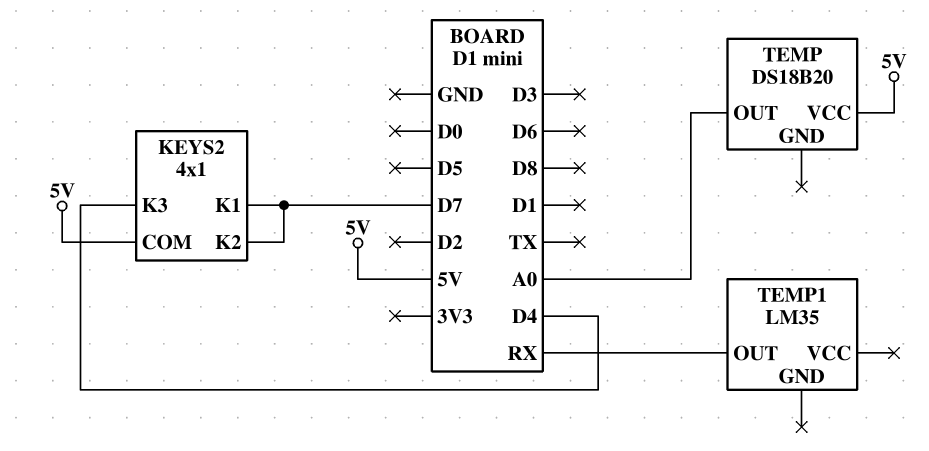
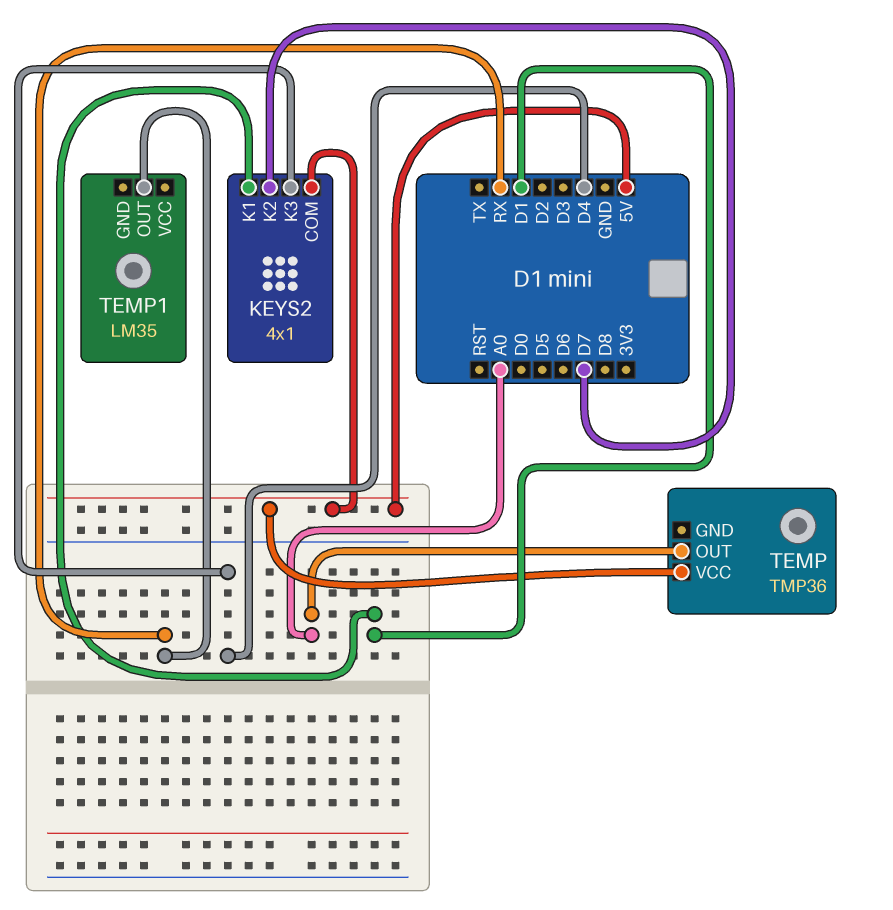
KEYS2 pin K1: D7 -> D1
TEMP: DS18B20 -> TMP36

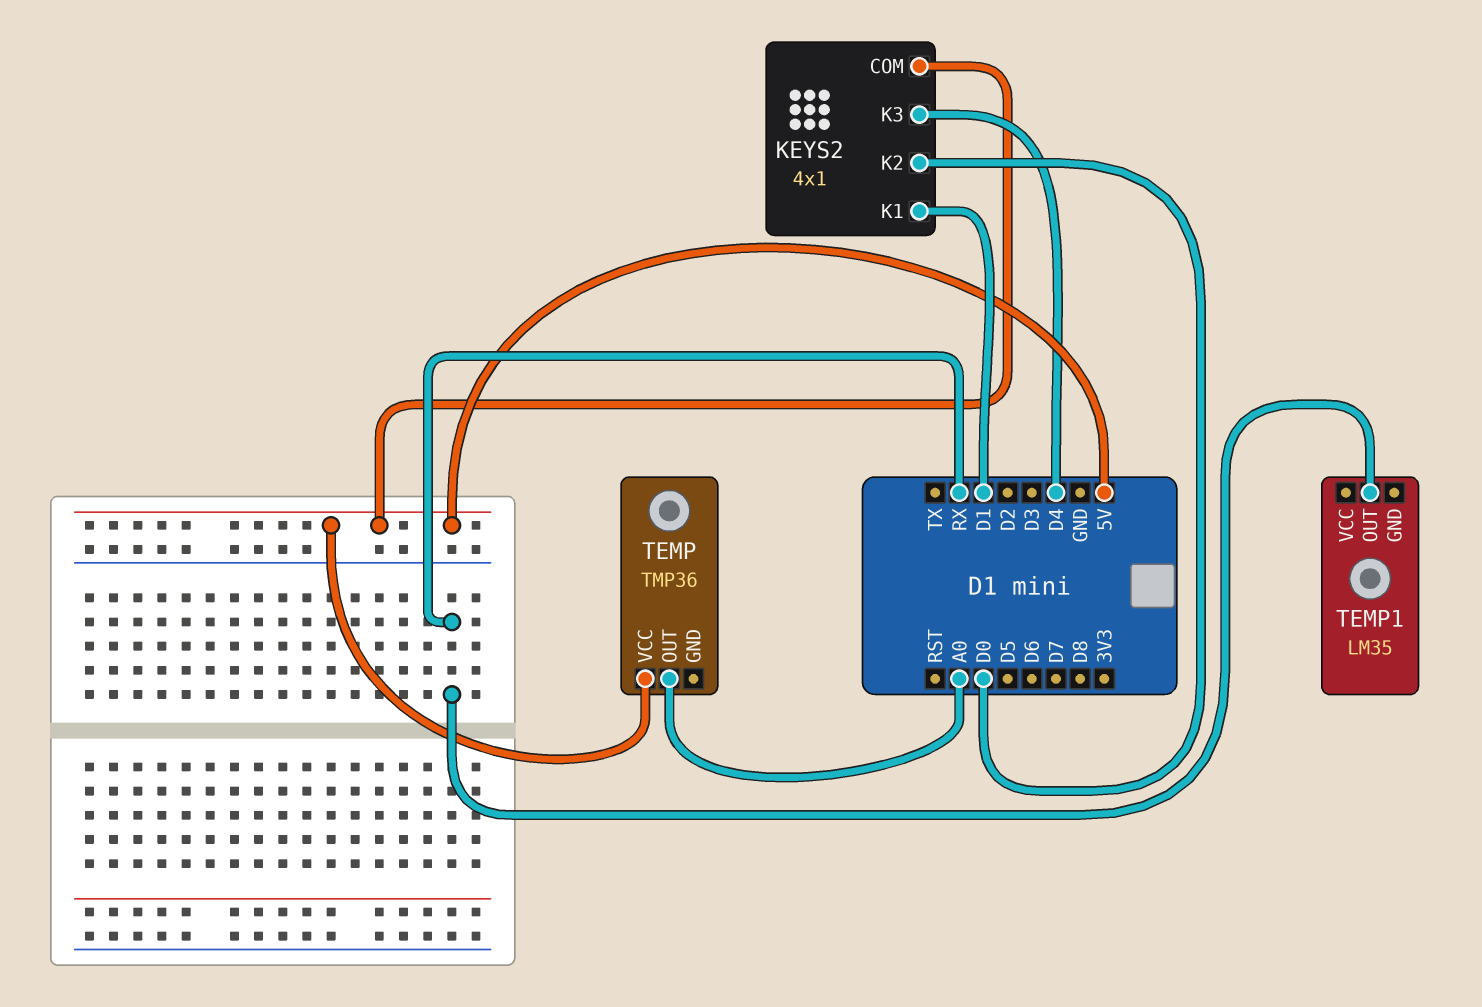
KEYS2 pin K2: D7 -> D0

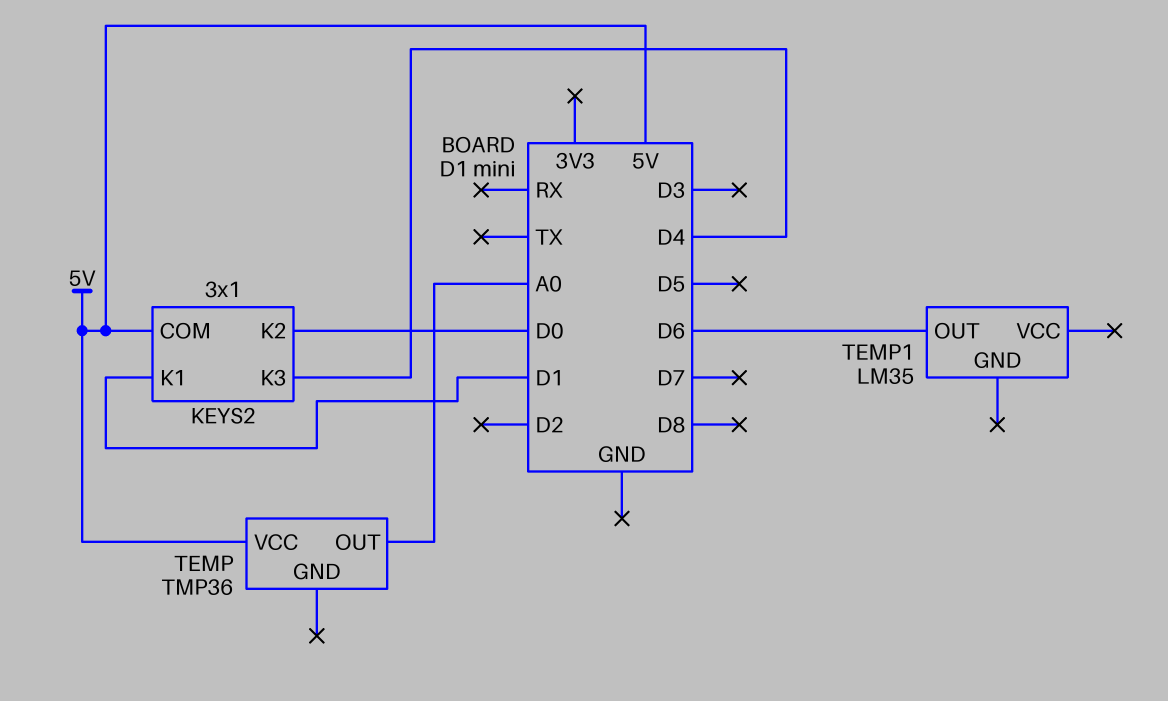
KEYS2: 4x1 -> 3x1
TEMP1 pin OUT: RX -> D6

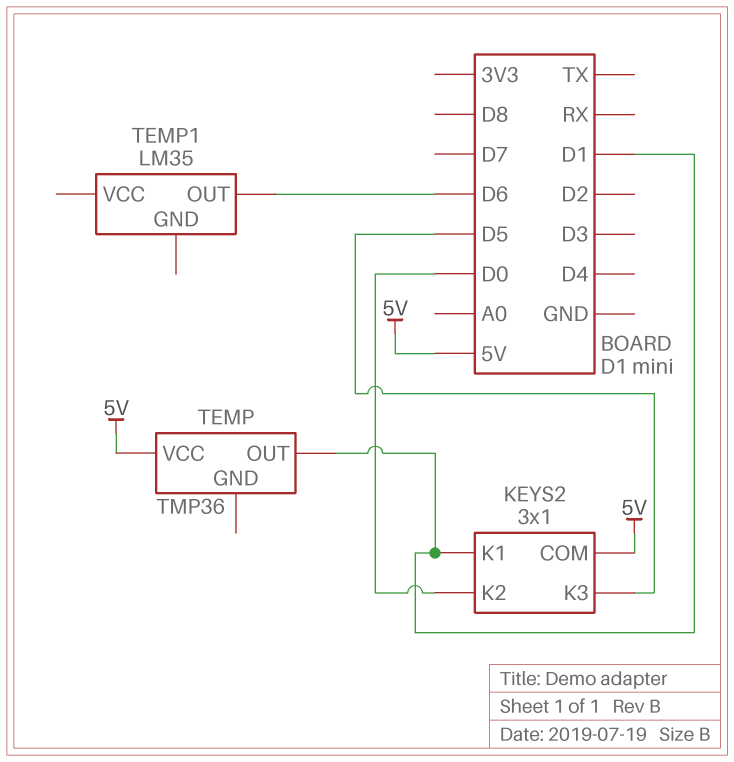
KEYS2 pin K3: D4 -> D5
TEMP pin OUT: A0 -> D1

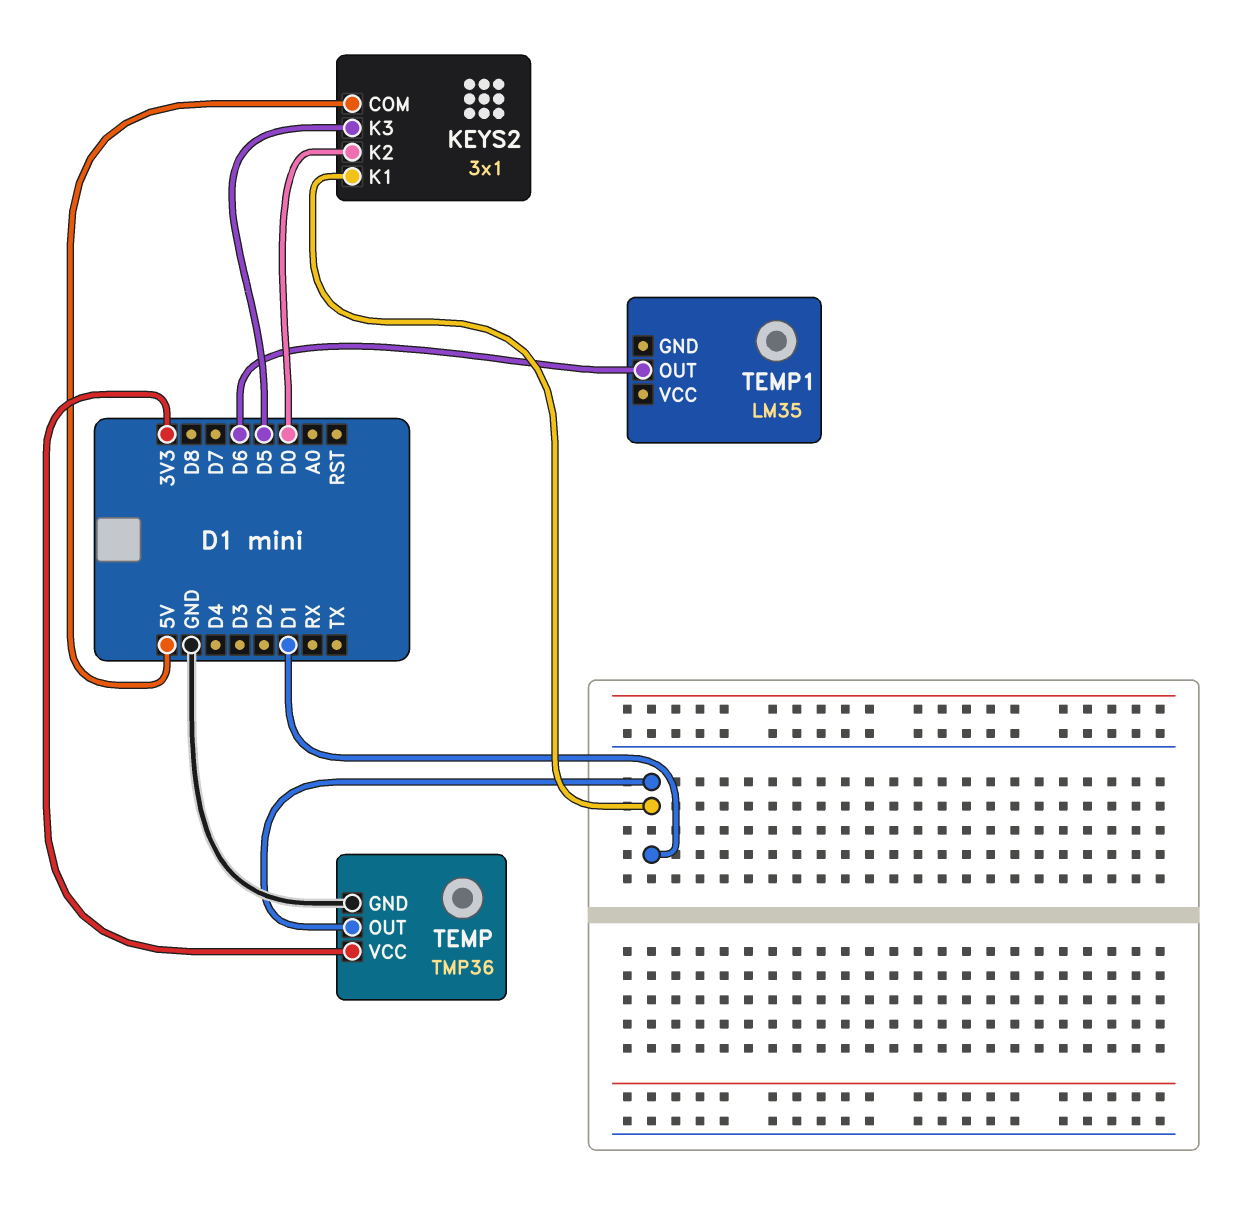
TEMP pin GND: none -> GND
TEMP pin VCC: 5V -> 3V3

